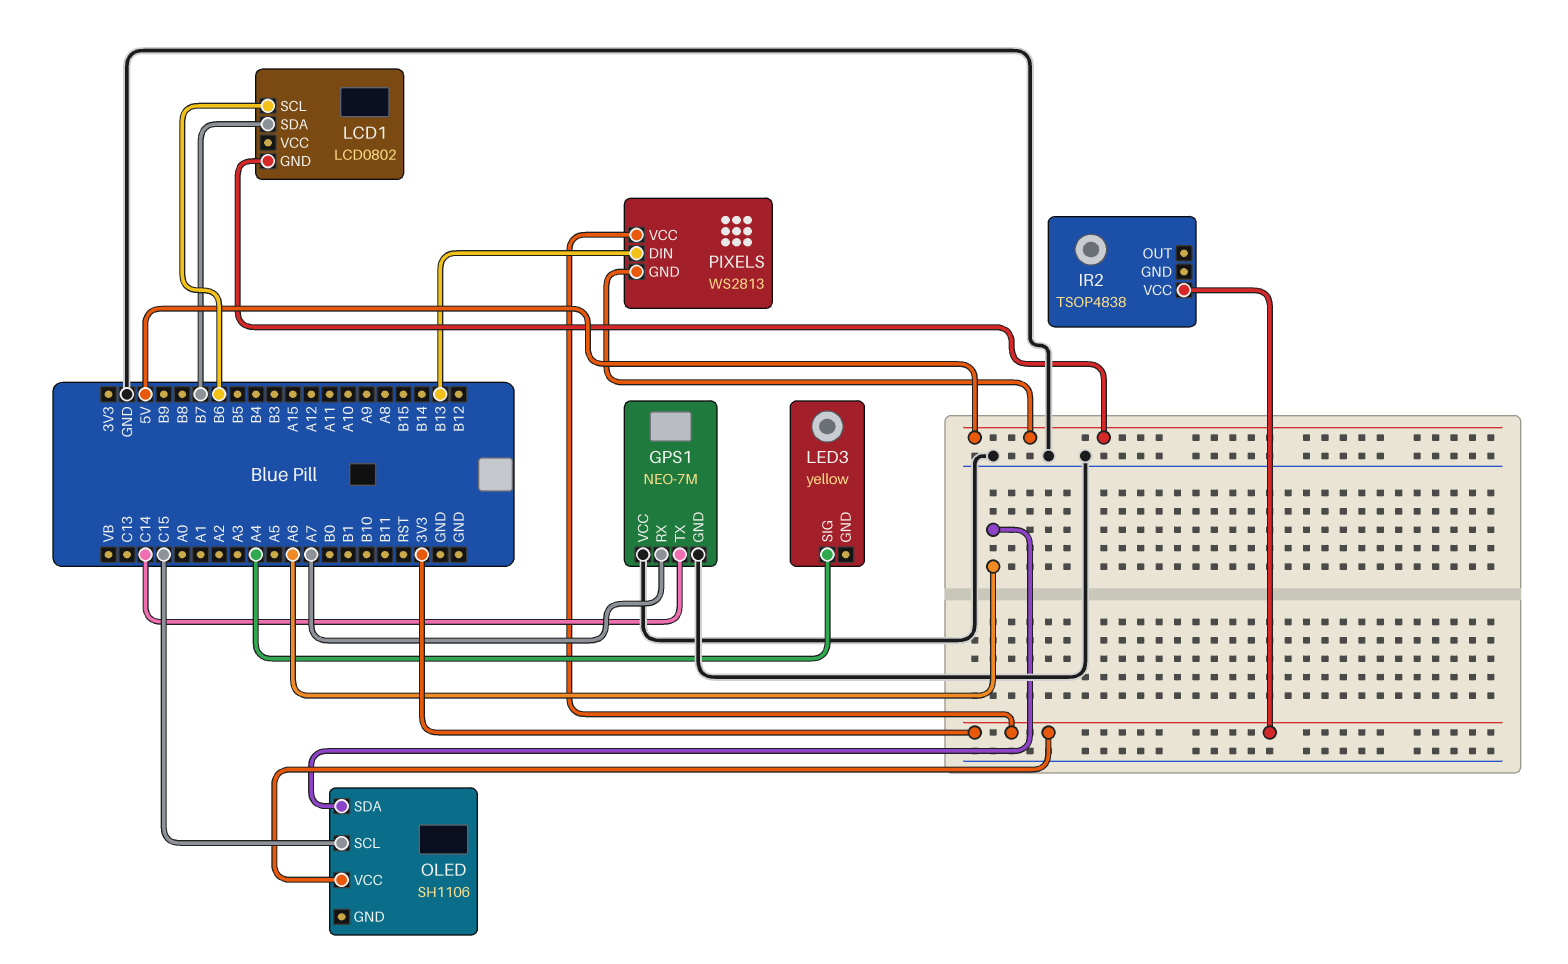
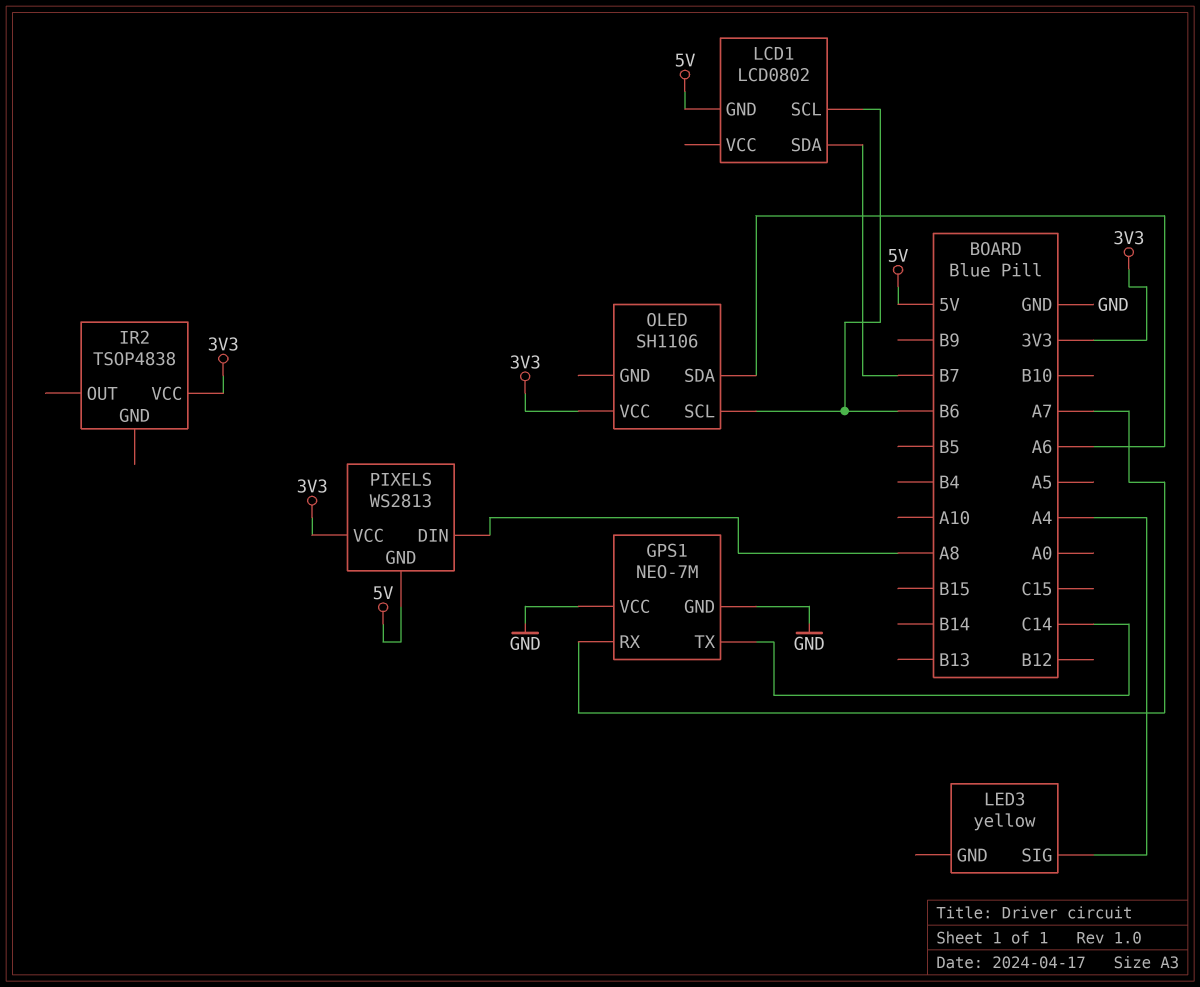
OLED pin SCL: C15 -> B6
PIXELS pin DIN: B13 -> A8

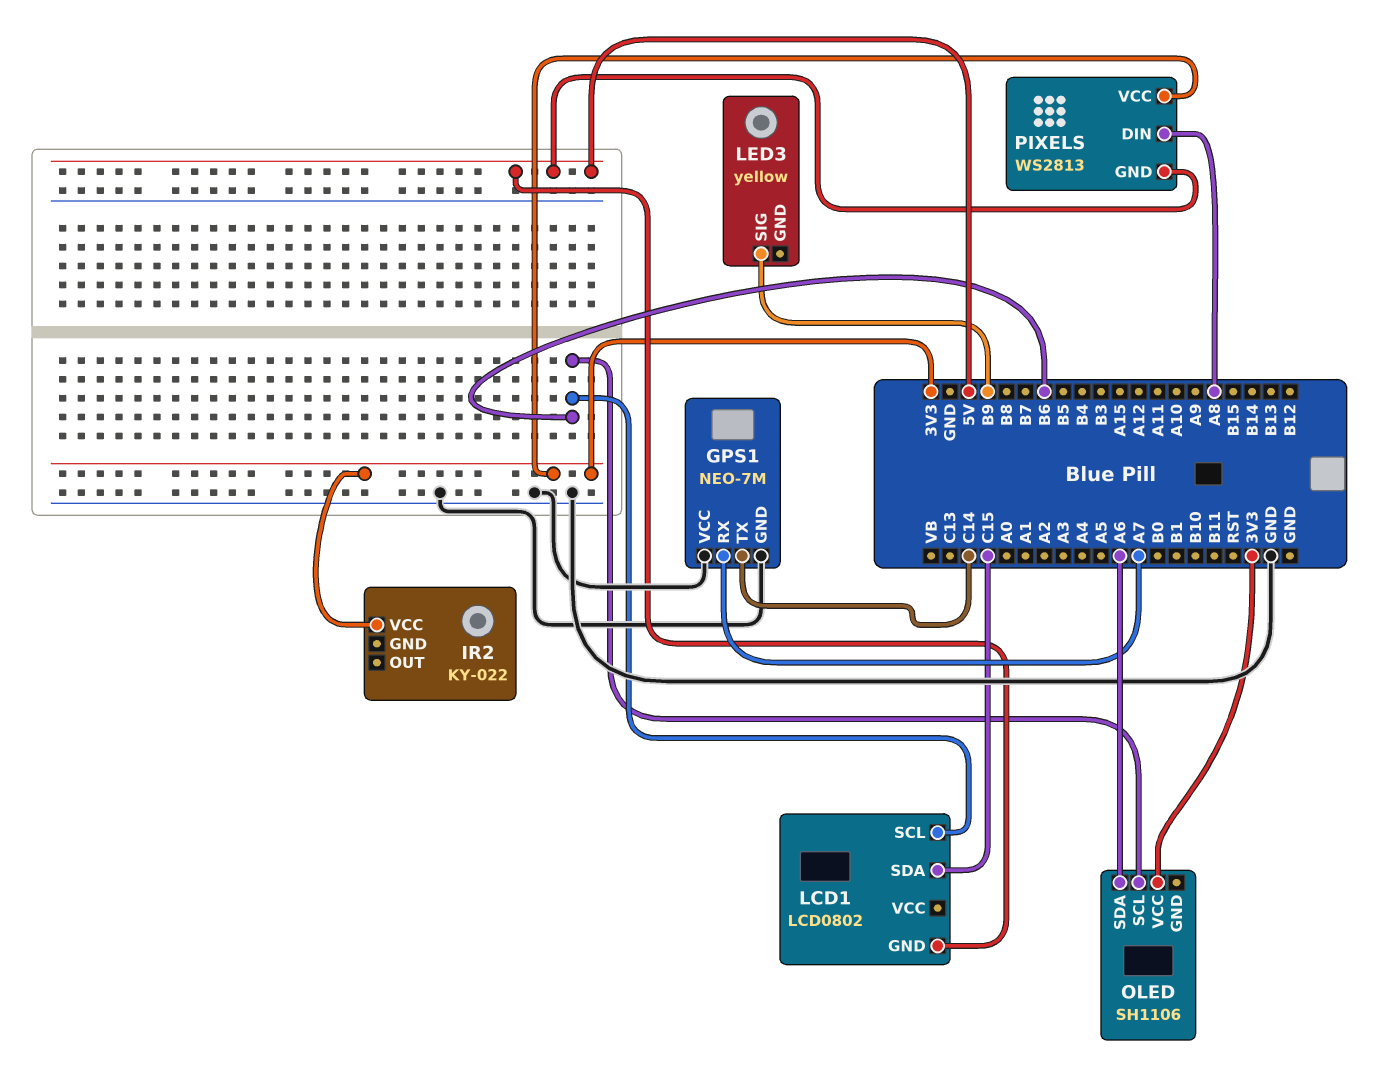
IR2: TSOP4838 -> KY-022
LCD1 pin SDA: B7 -> C15
LED3 pin SIG: A4 -> B9

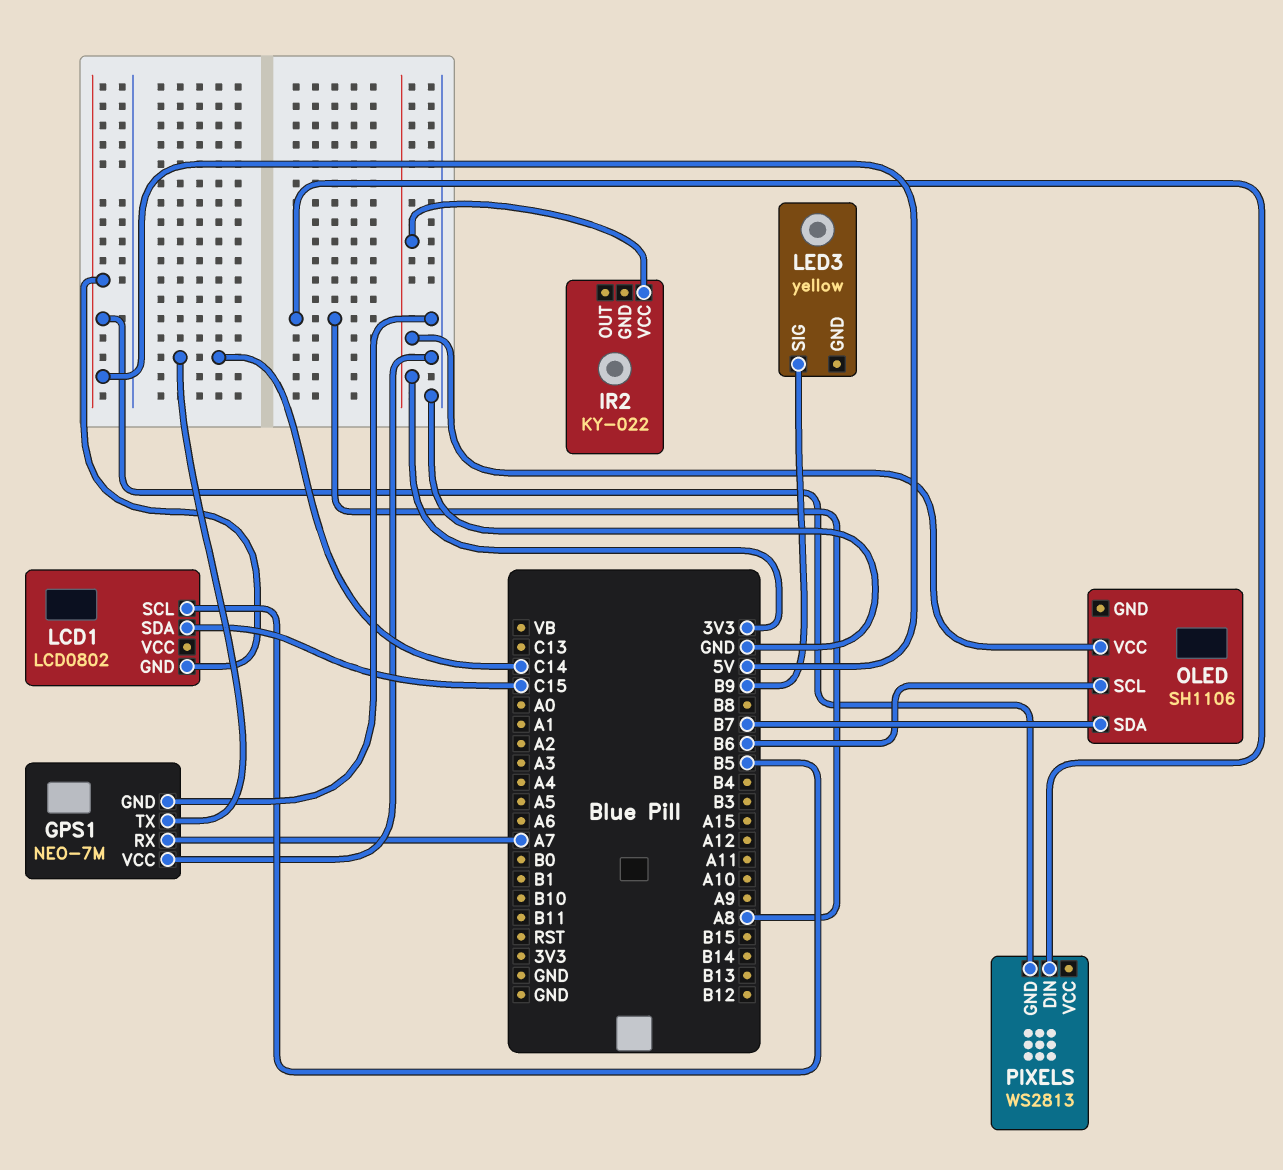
LCD1 pin SCL: B6 -> B5
OLED pin SDA: A6 -> B7
PIXELS pin VCC: 3V3 -> none

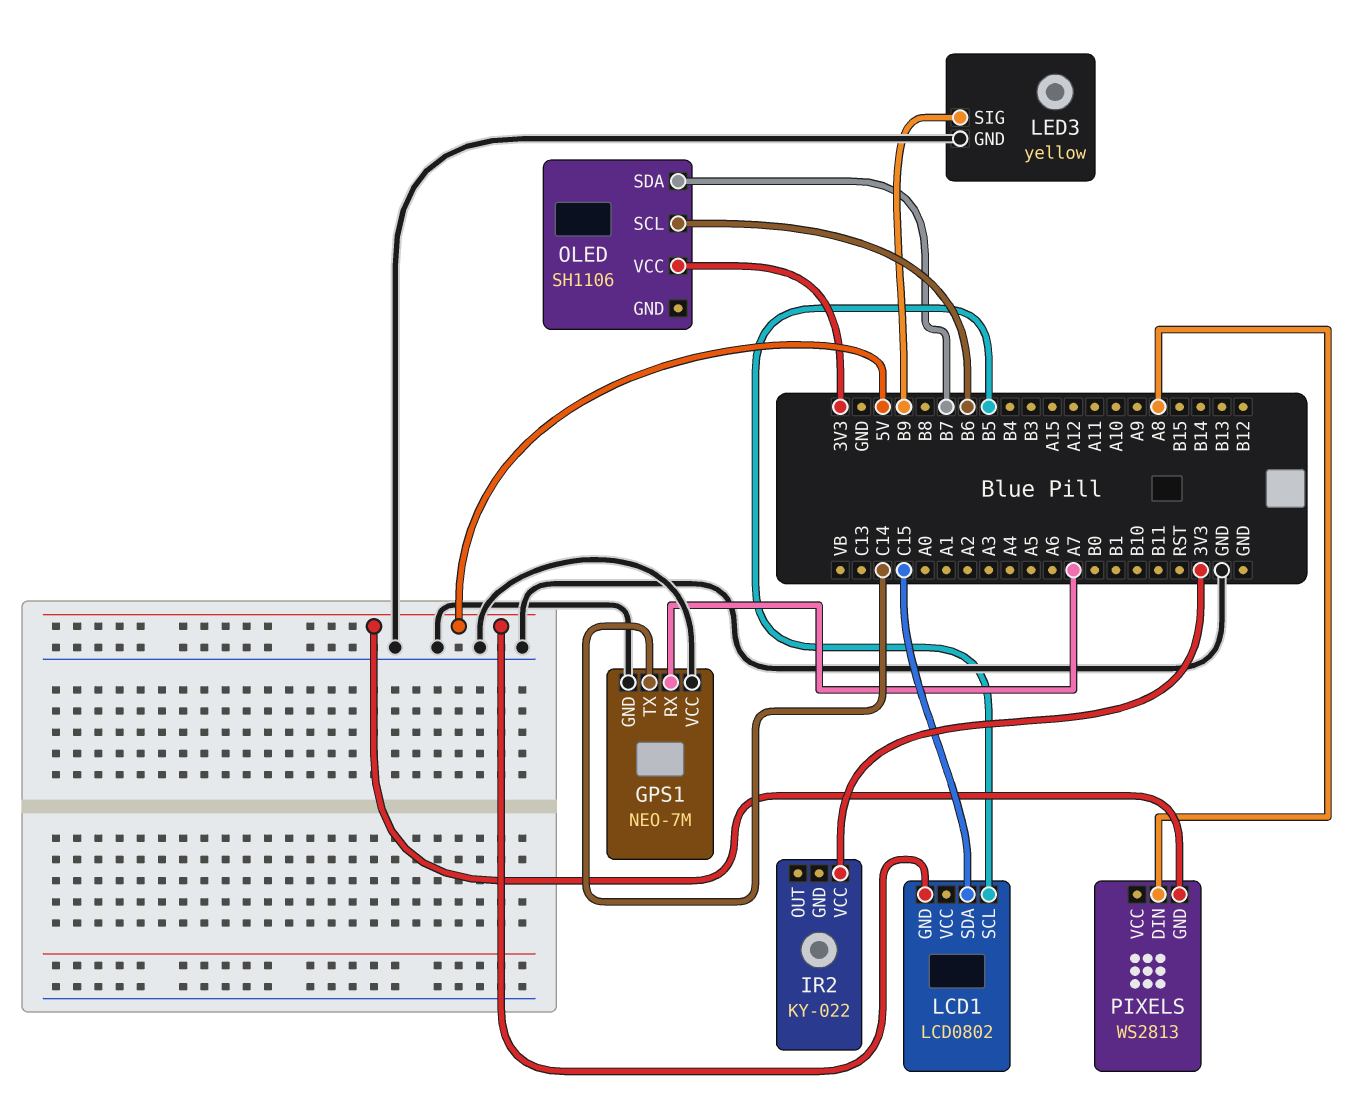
LED3 pin GND: none -> GND

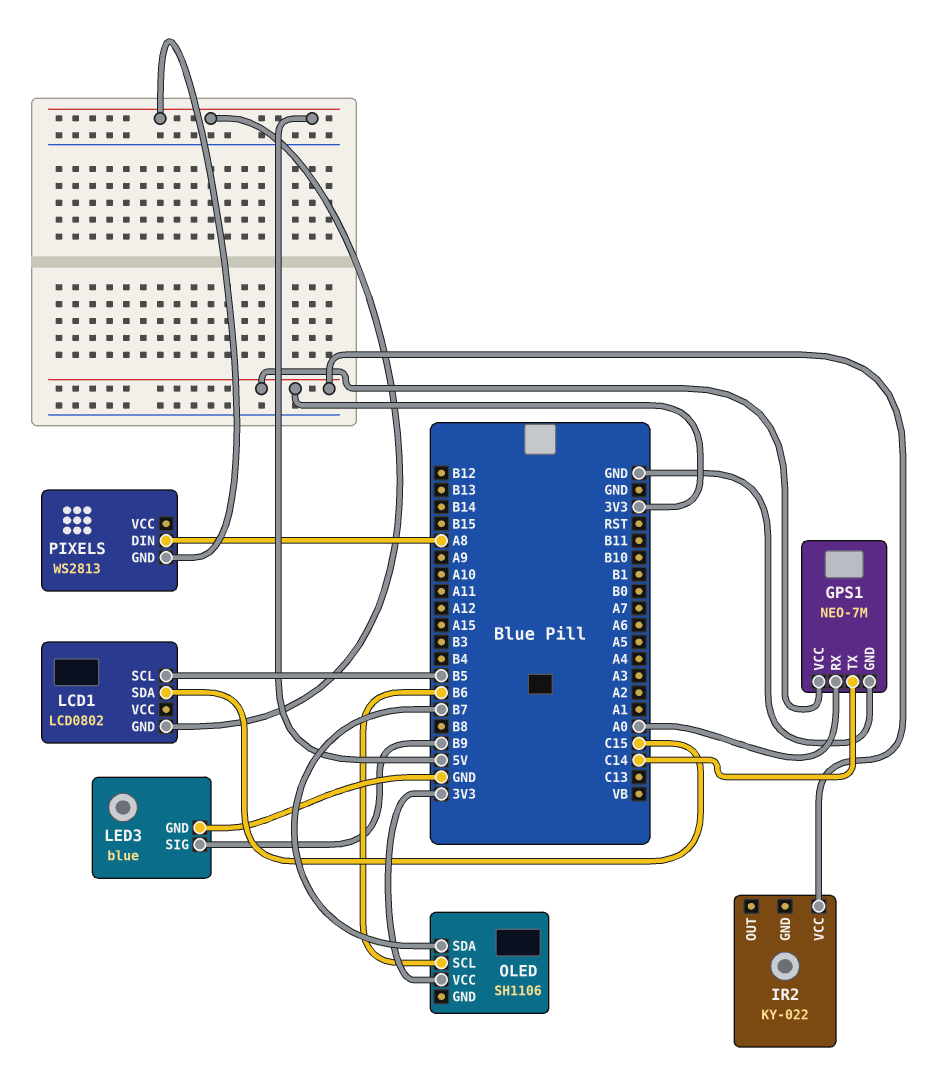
GPS1 pin RX: A7 -> A0
GPS1 pin VCC: GND -> 3V3
LED3: yellow -> blue

